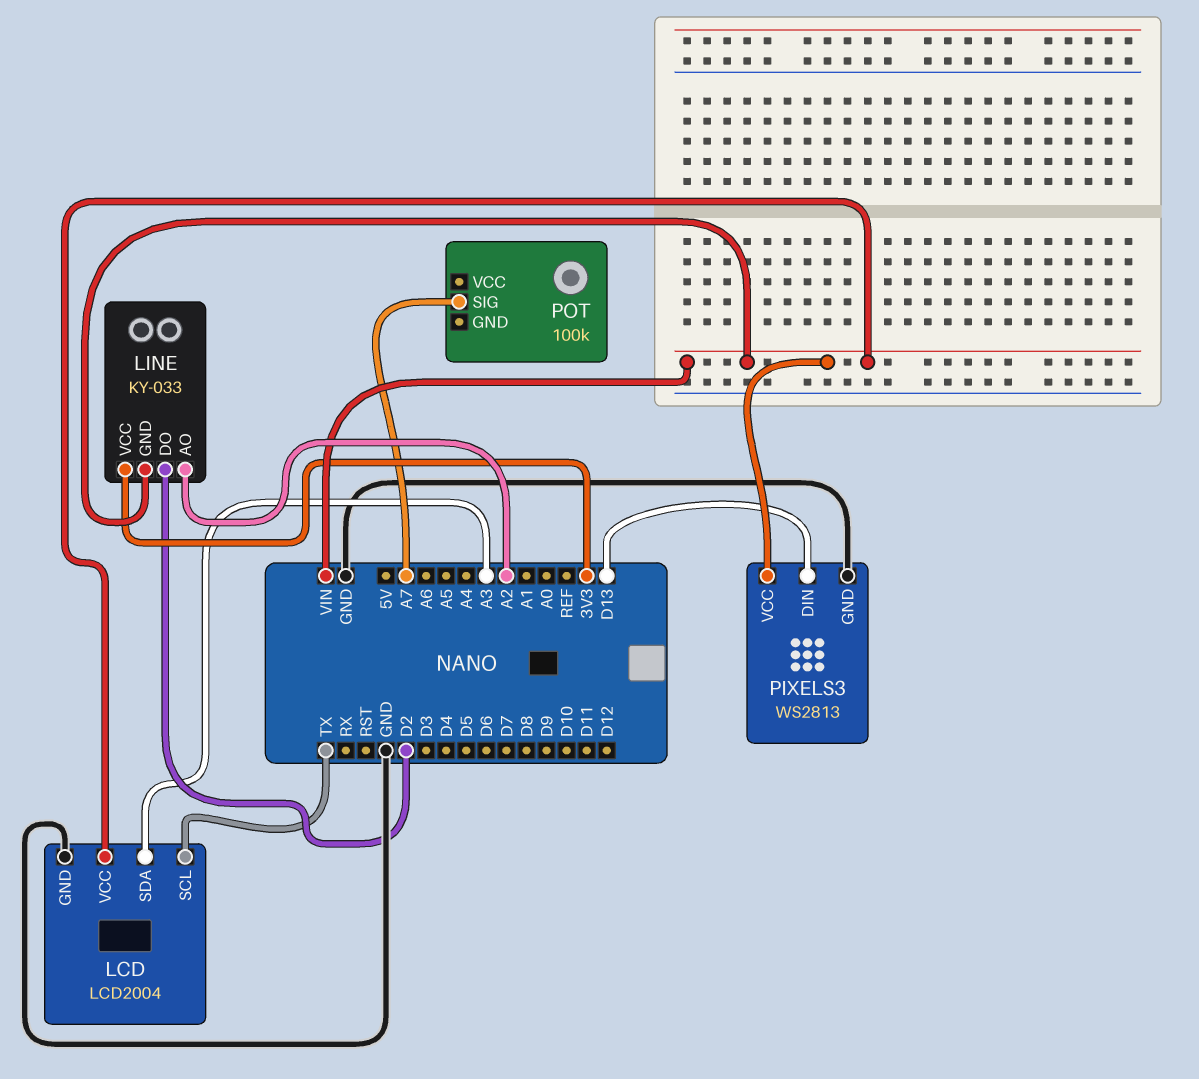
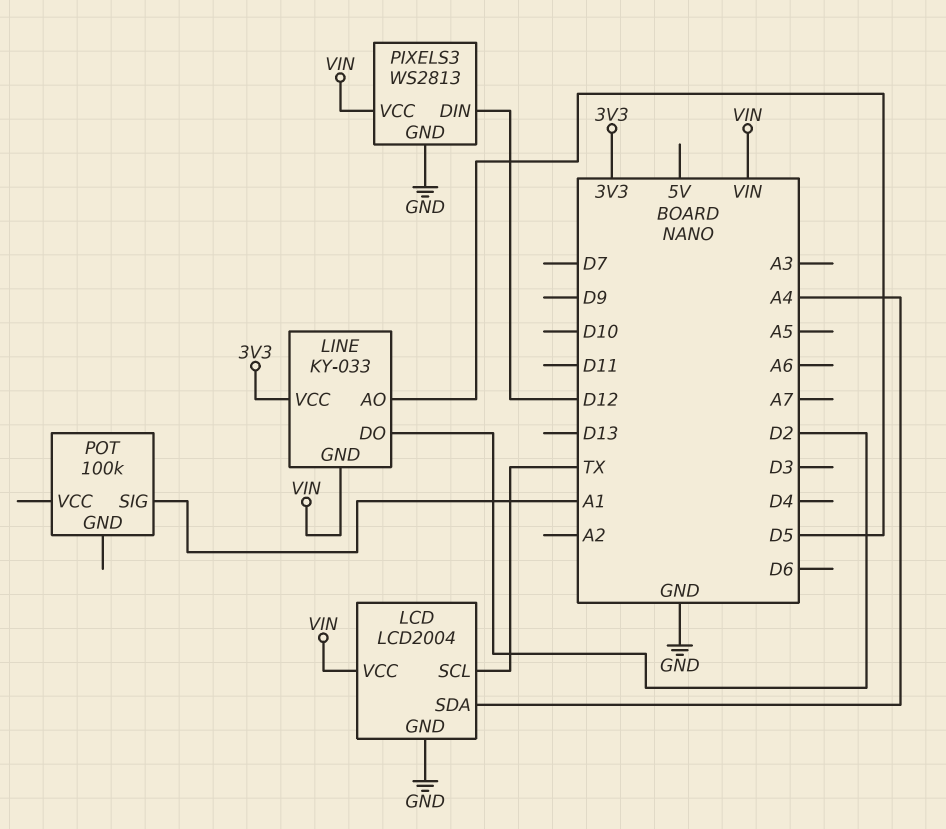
LCD pin SDA: A3 -> A4
LINE pin AO: A2 -> D5
PIXELS3 pin DIN: D13 -> D12
POT pin SIG: A7 -> A1

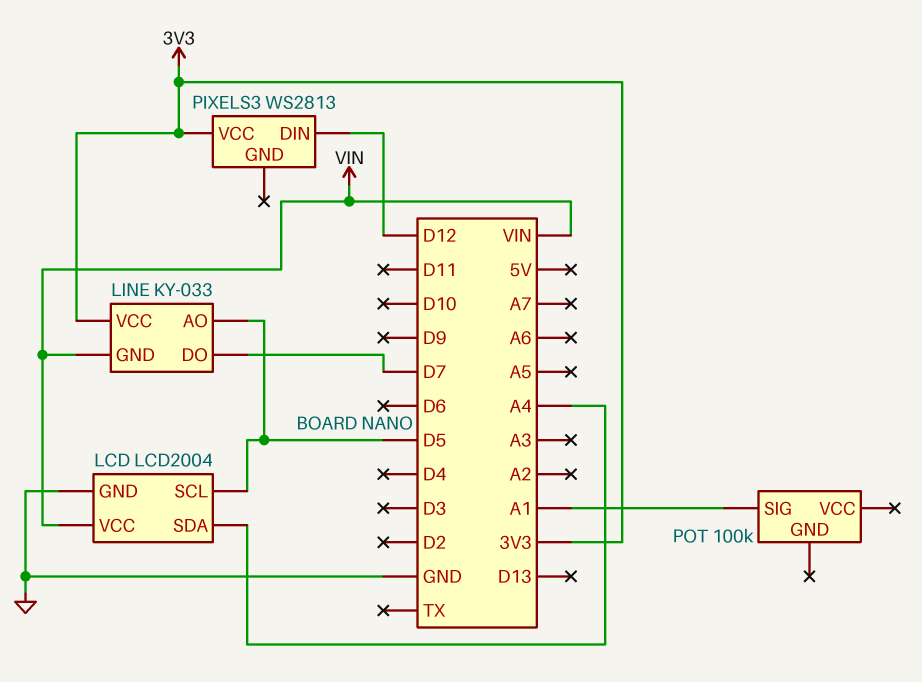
LCD pin SCL: TX -> D5
LINE pin DO: D2 -> D7
PIXELS3 pin GND: GND -> none
PIXELS3 pin VCC: VIN -> 3V3

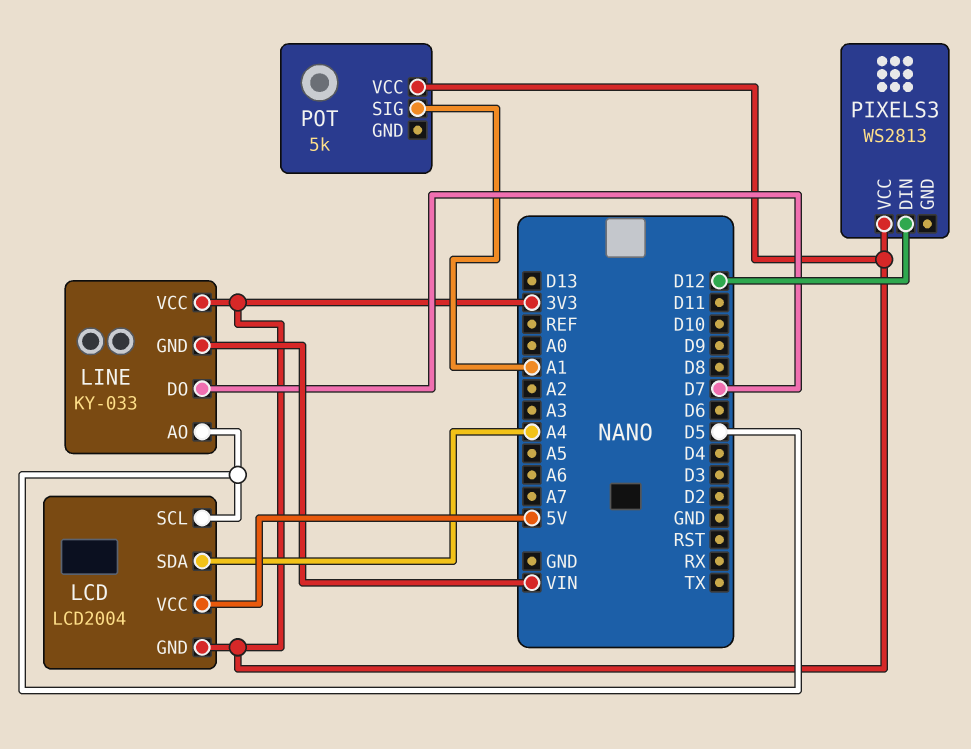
LCD pin GND: GND -> 3V3
LCD pin VCC: VIN -> 5V
POT: 100k -> 5k
POT pin VCC: none -> 3V3

